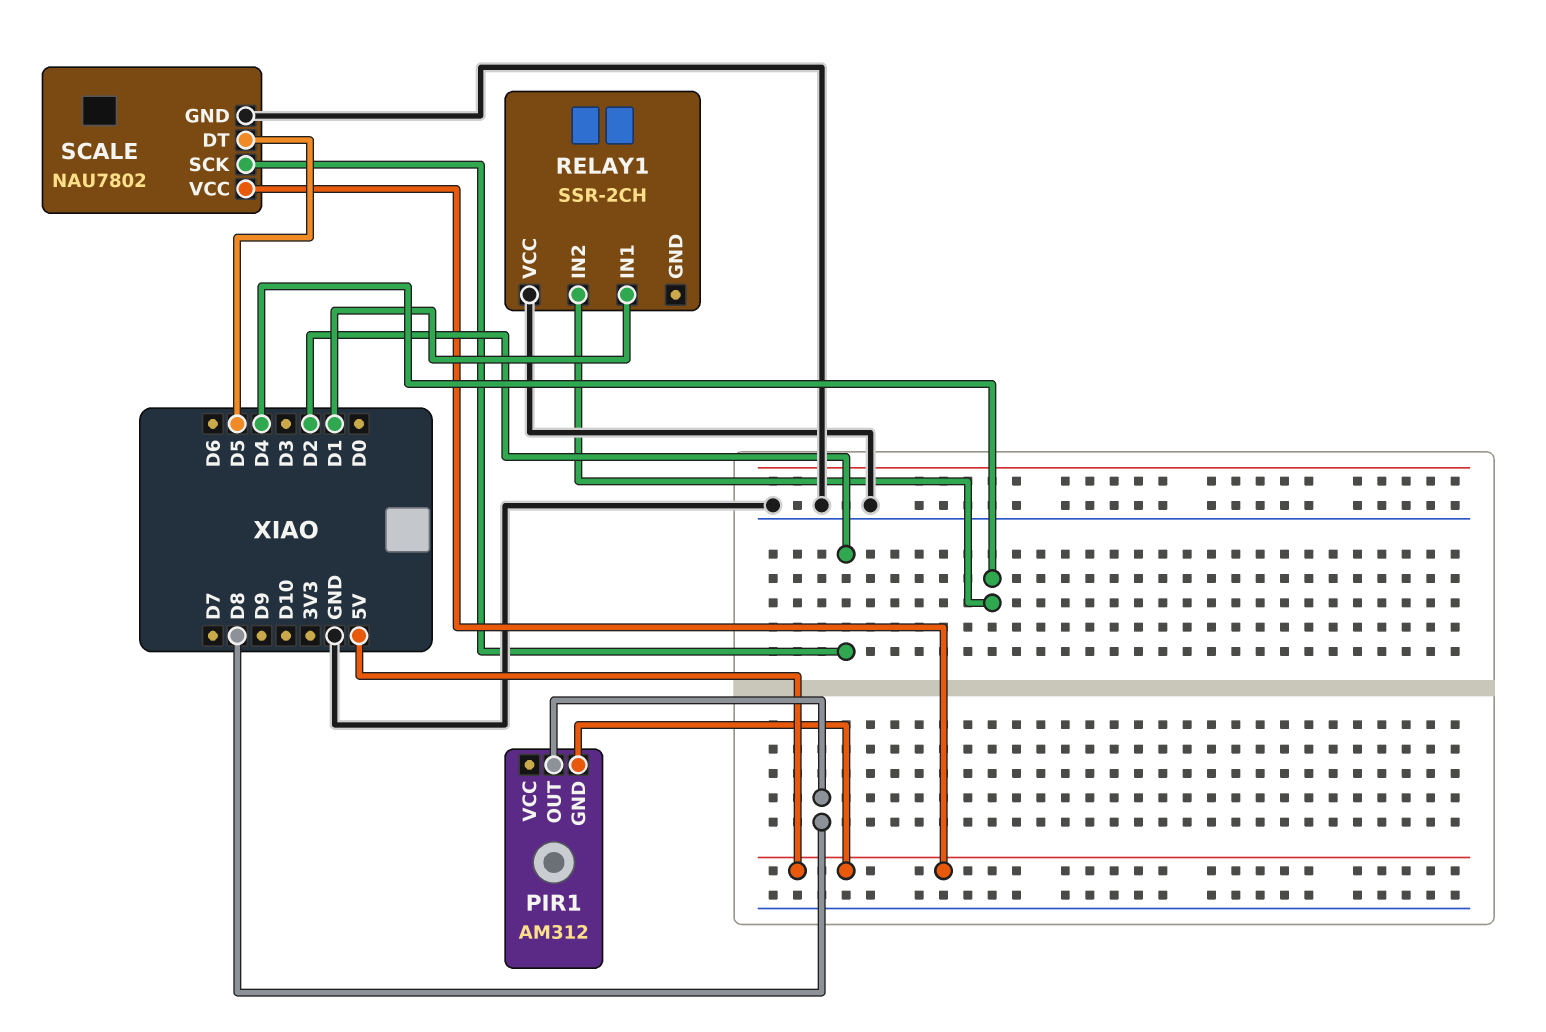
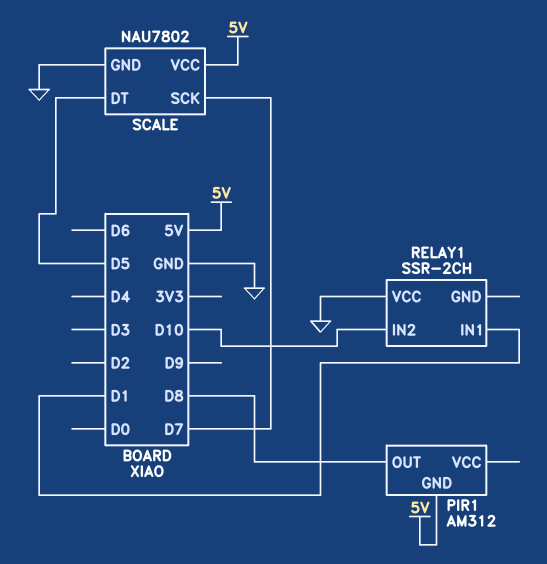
RELAY1 pin IN2: D4 -> D10
SCALE pin SCK: D2 -> D7

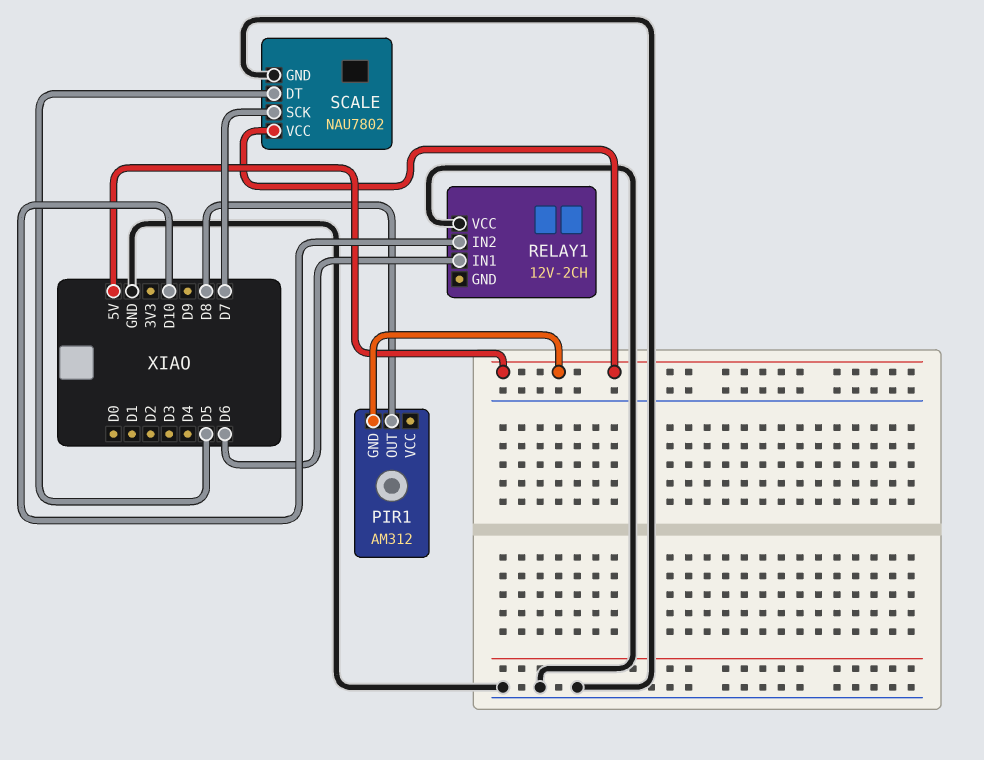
RELAY1: SSR-2CH -> 12V-2CH
RELAY1 pin IN1: D1 -> D6

